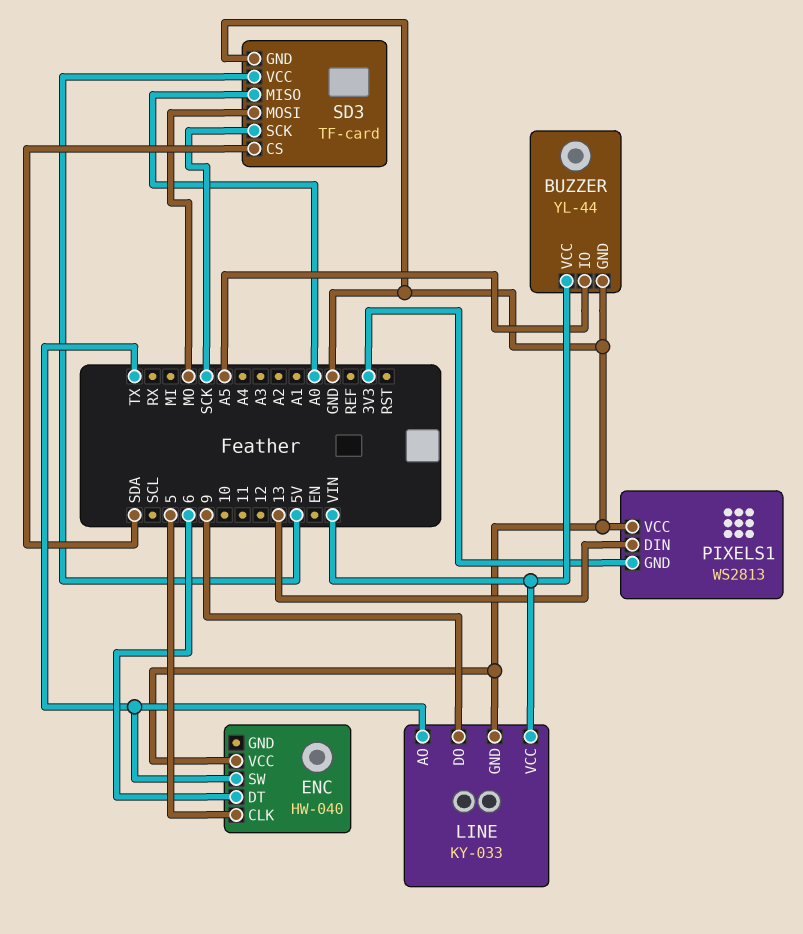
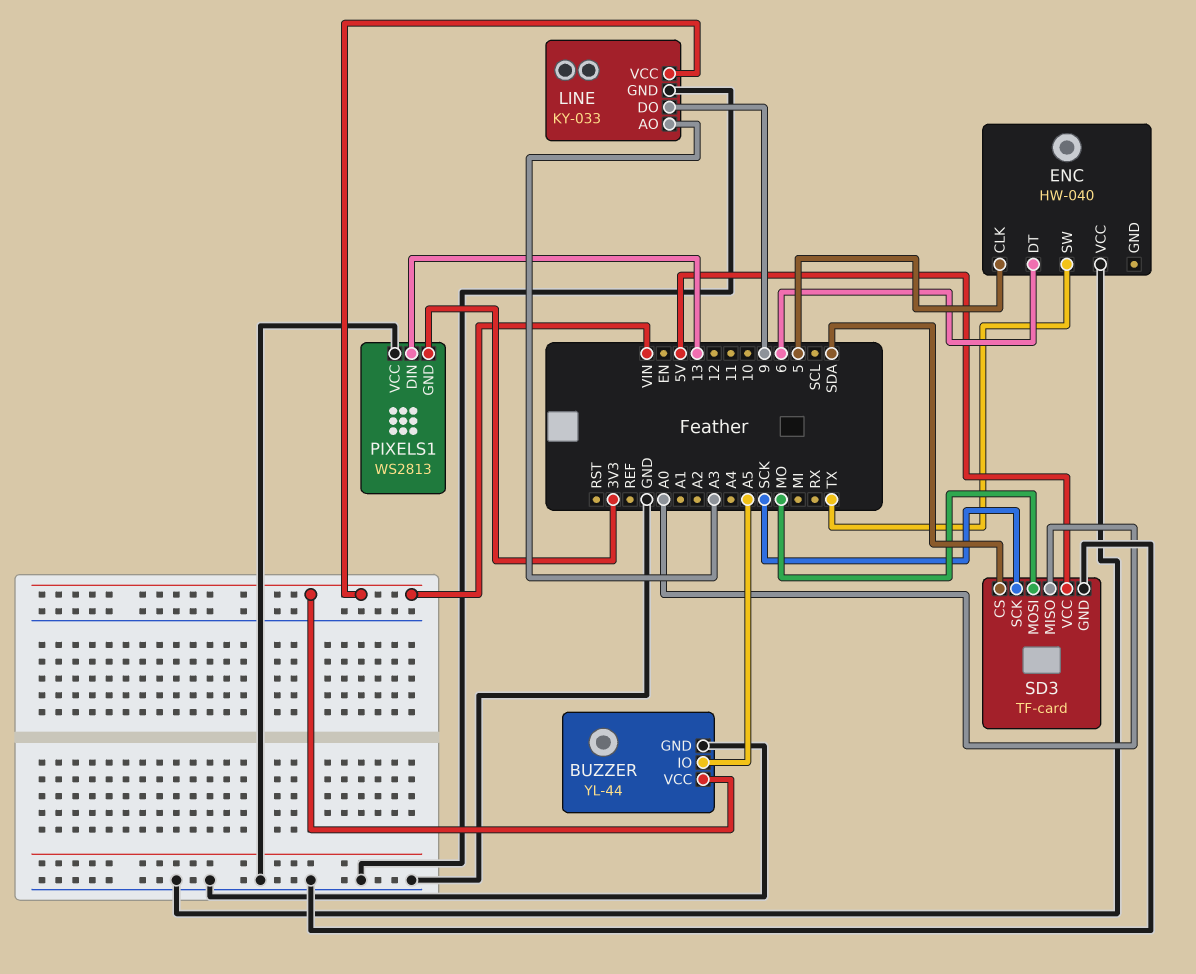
LINE pin AO: TX -> A3

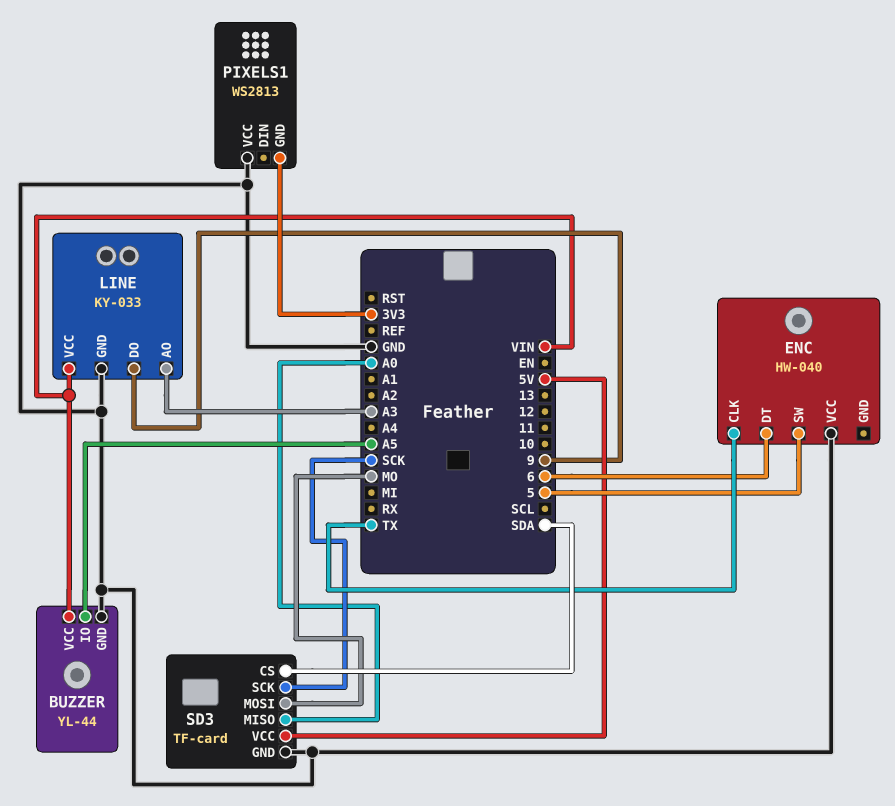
ENC pin CLK: 5 -> TX
ENC pin SW: TX -> 5
PIXELS1 pin DIN: 13 -> none

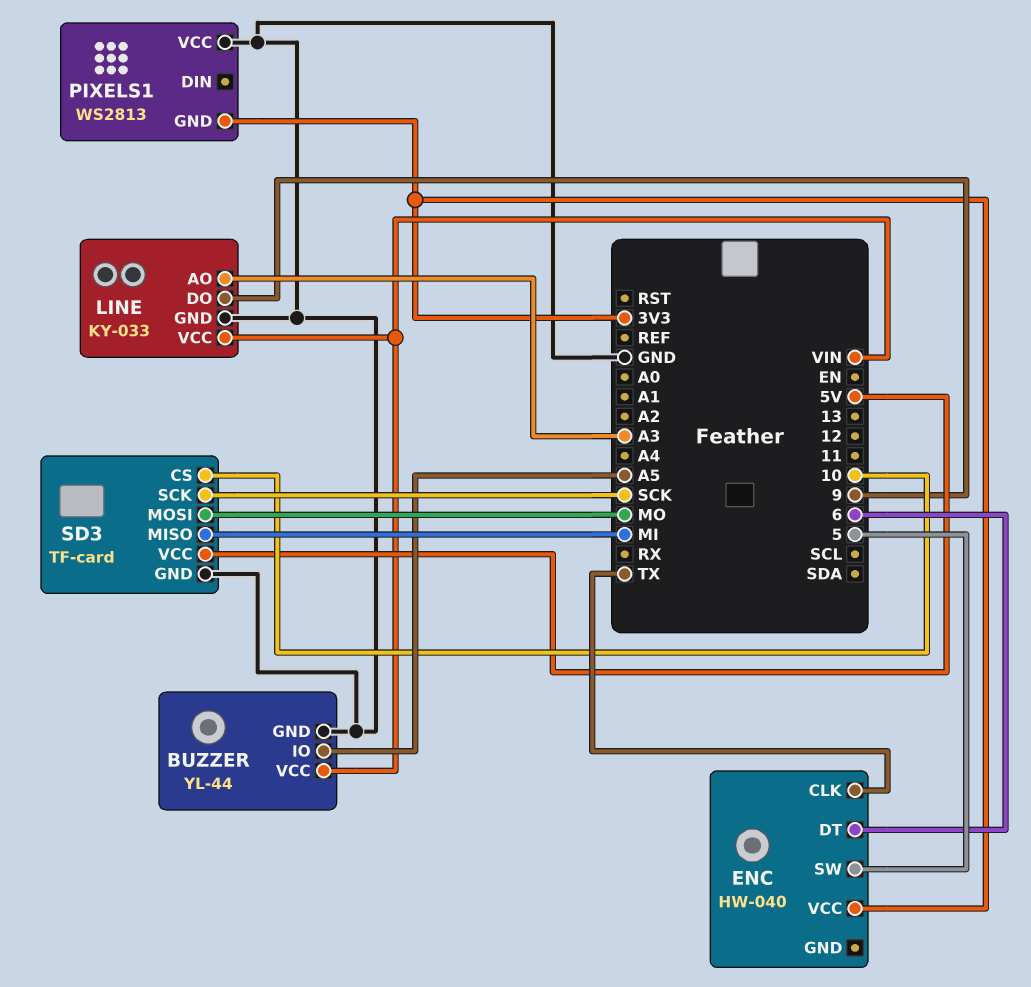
ENC pin VCC: GND -> 3V3
SD3 pin CS: SDA -> 10
SD3 pin MISO: A0 -> MI

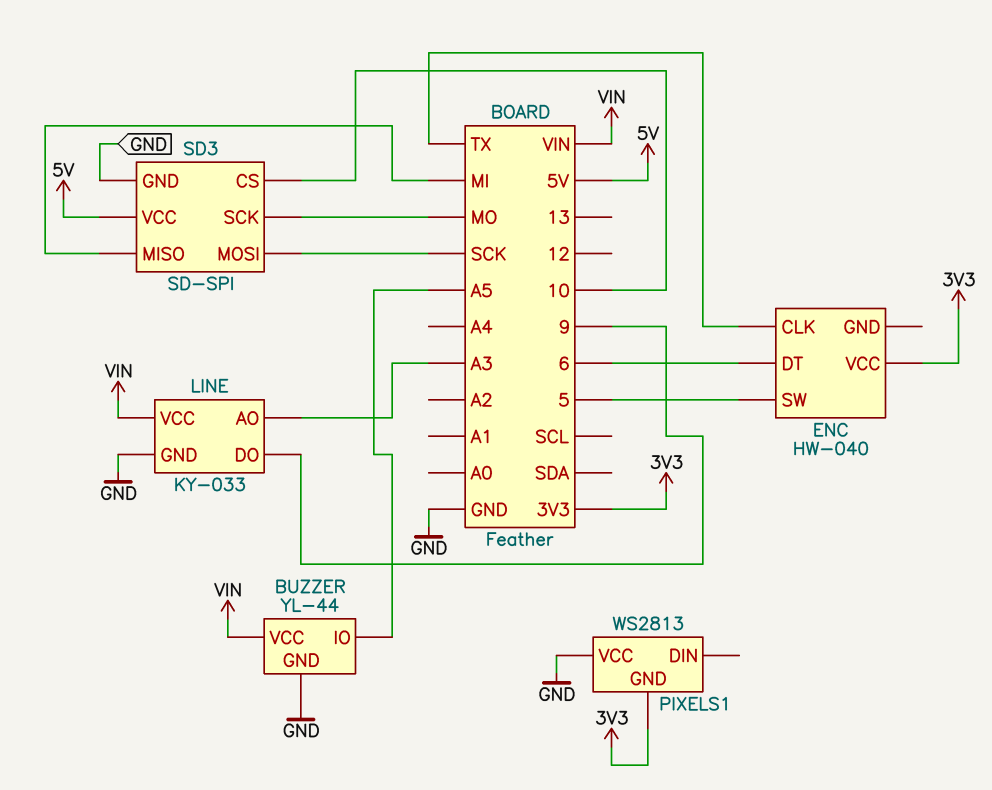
SD3: TF-card -> SD-SPI
SD3 pin MOSI: MO -> SCK
SD3 pin SCK: SCK -> MO

